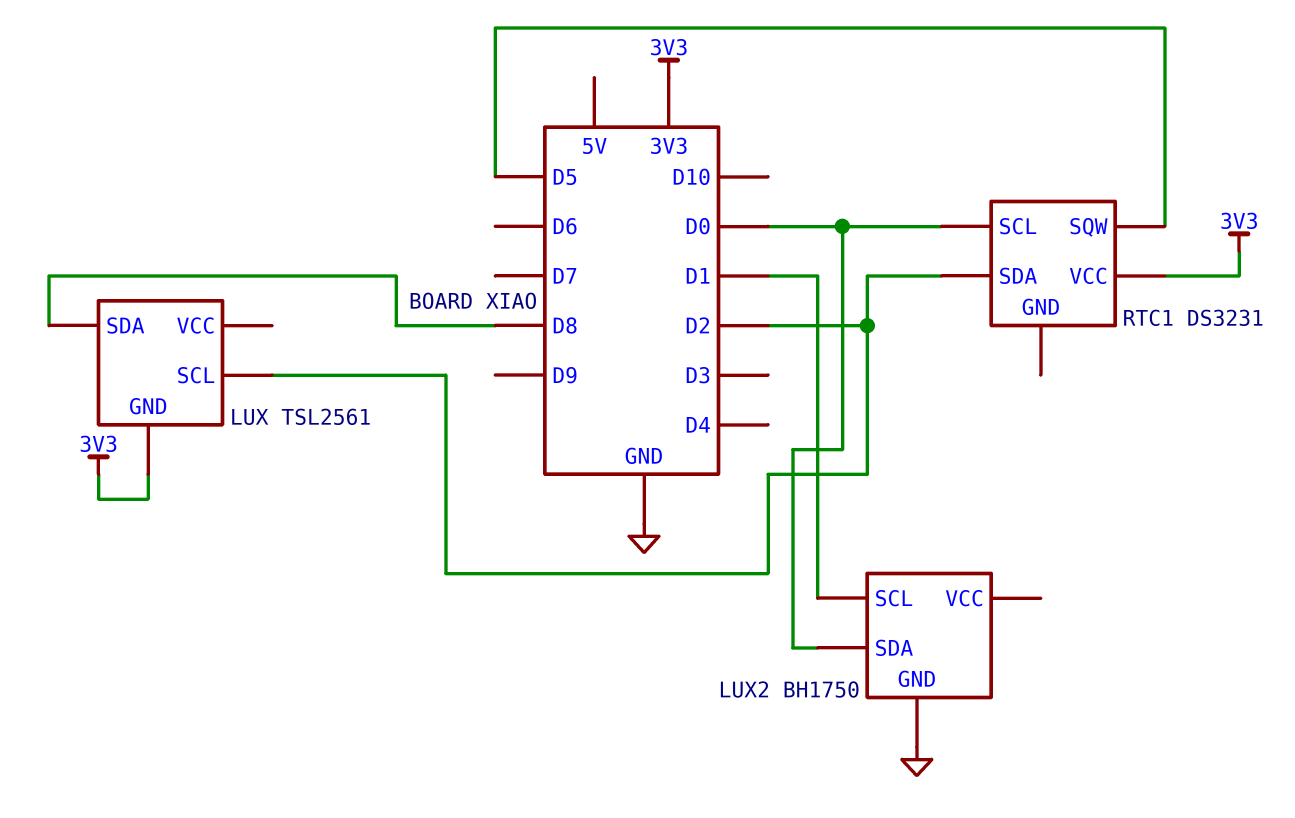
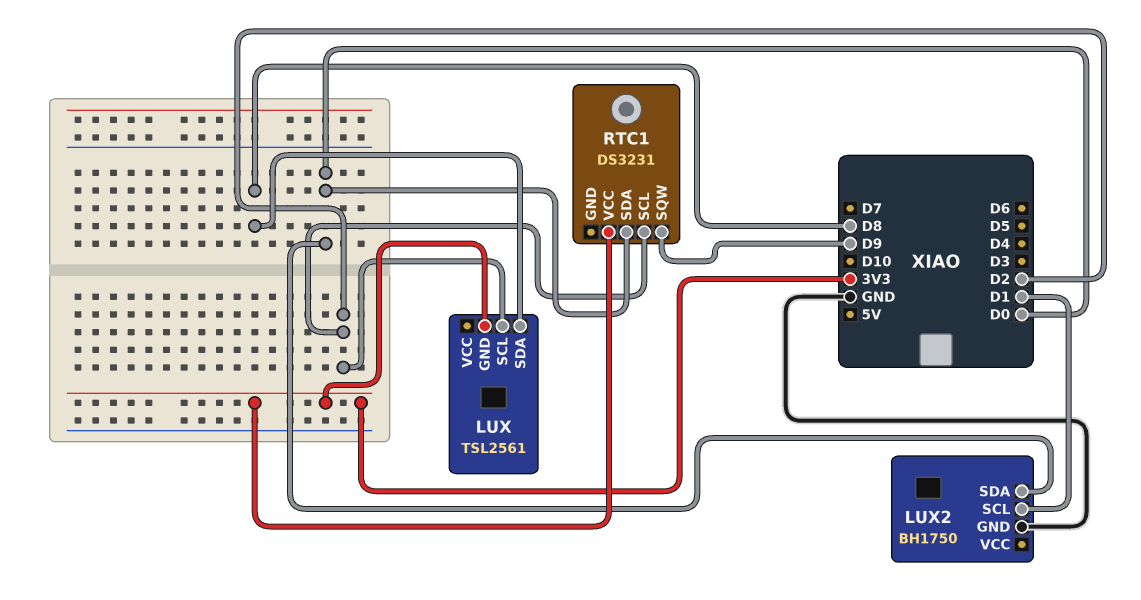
RTC1 pin SCL: D0 -> D2
RTC1 pin SDA: D2 -> D0
RTC1 pin SQW: D5 -> D9

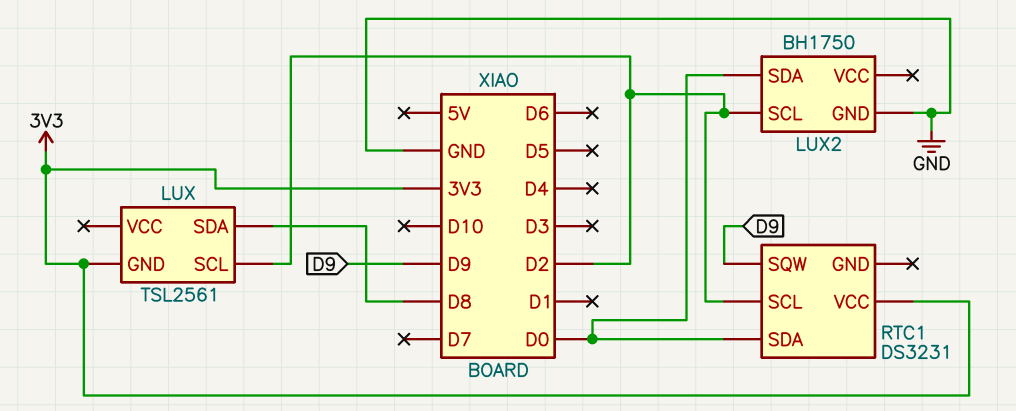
LUX2 pin SCL: D1 -> D2

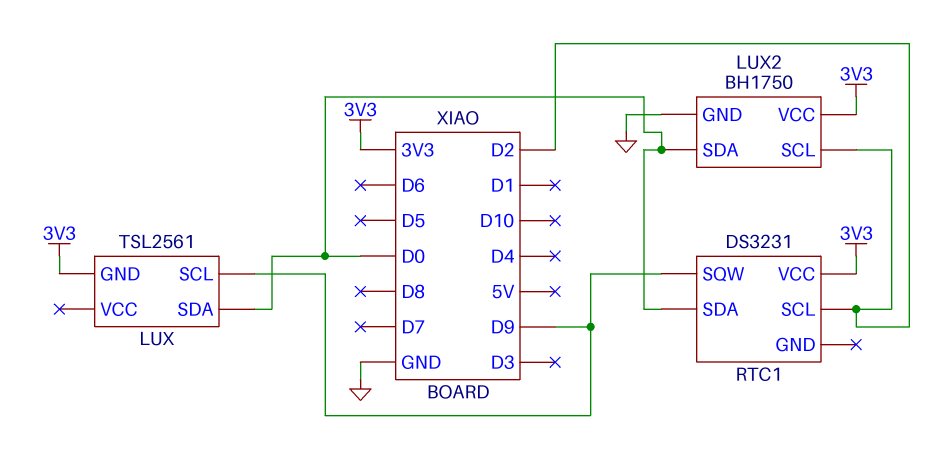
LUX pin SCL: D2 -> D9
LUX pin SDA: D8 -> D0
LUX2 pin VCC: none -> 3V3

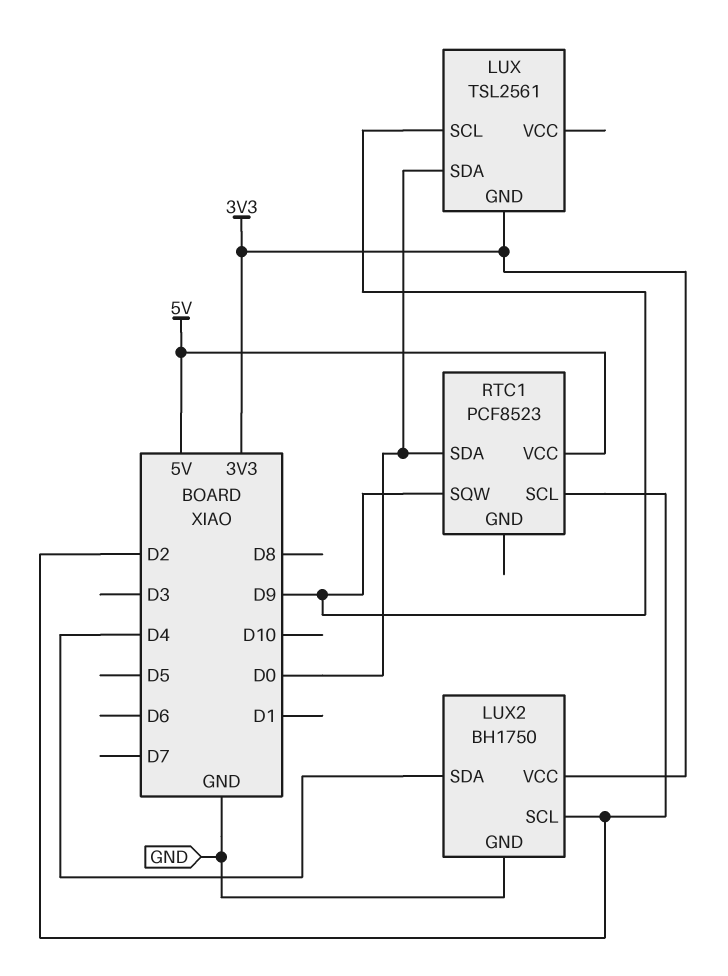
LUX2 pin SDA: D0 -> D4
RTC1: DS3231 -> PCF8523
RTC1 pin VCC: 3V3 -> 5V

